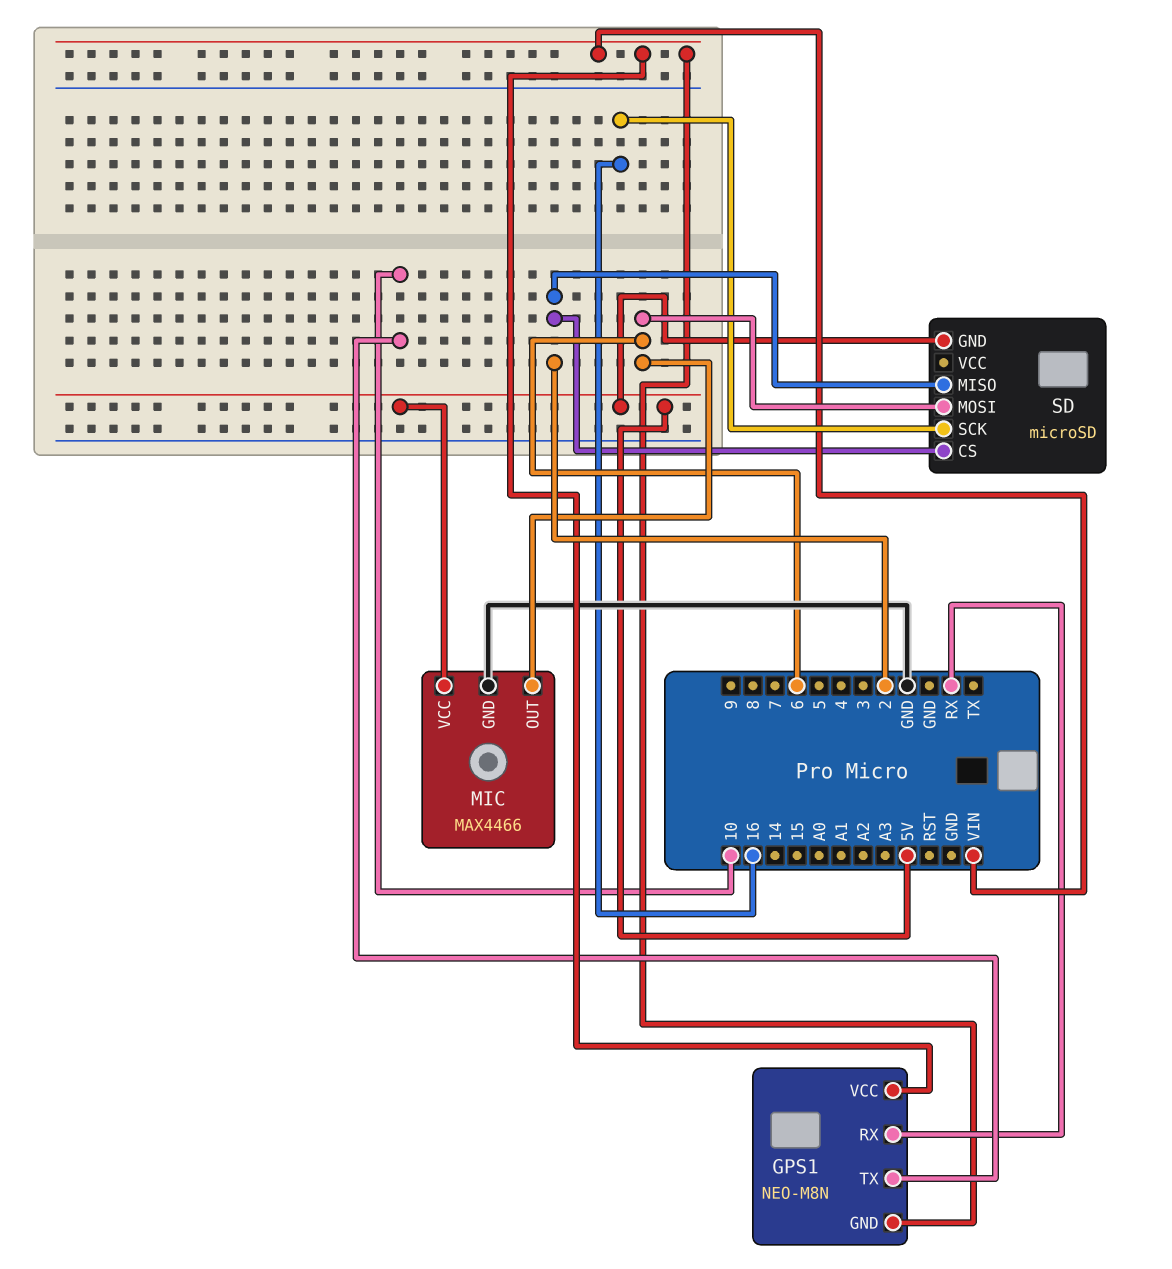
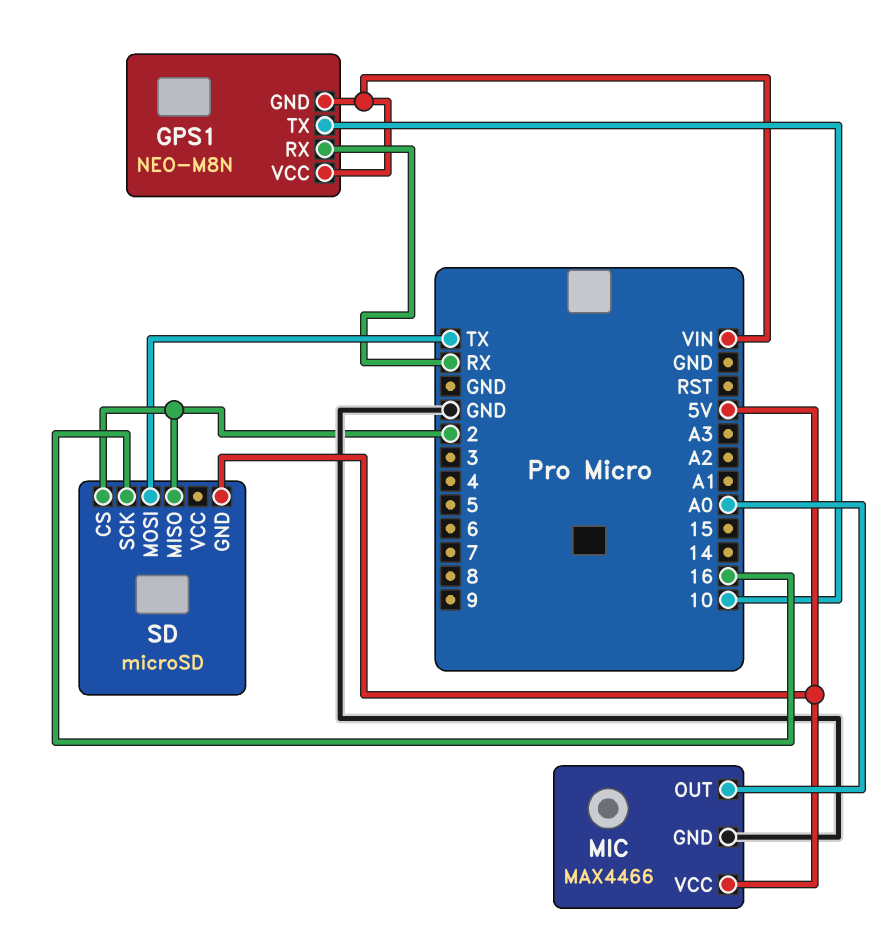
MIC pin OUT: 6 -> A0
SD pin MOSI: 6 -> TX

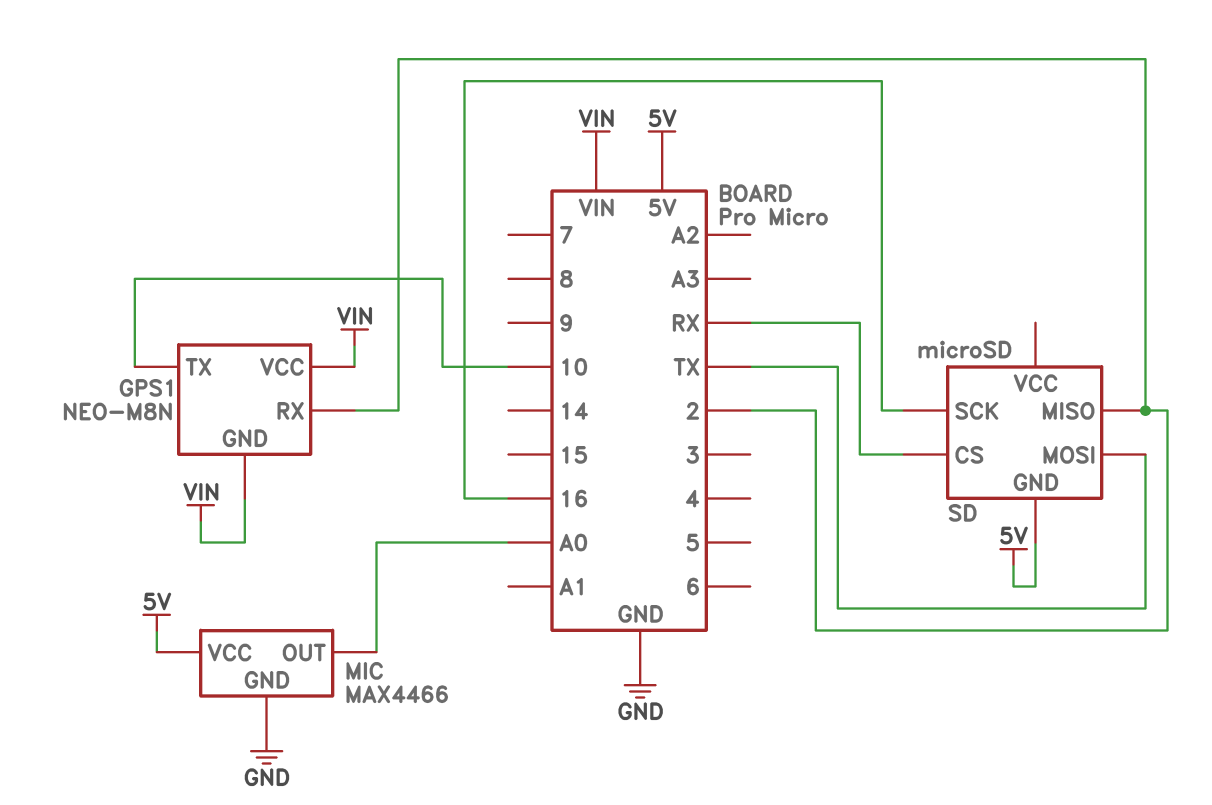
GPS1 pin RX: RX -> 2
SD pin CS: 2 -> RX

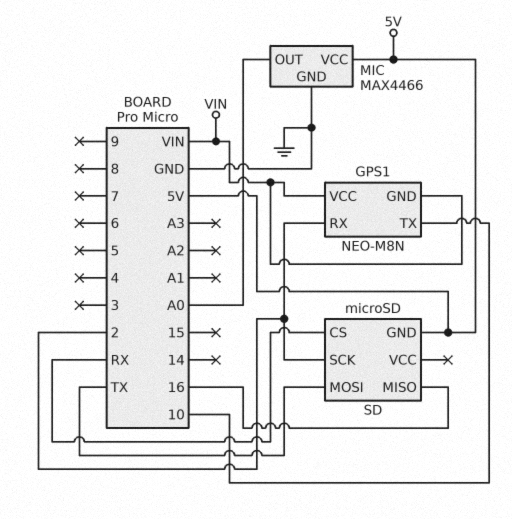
SD pin MISO: 2 -> 16
SD pin SCK: 16 -> 2

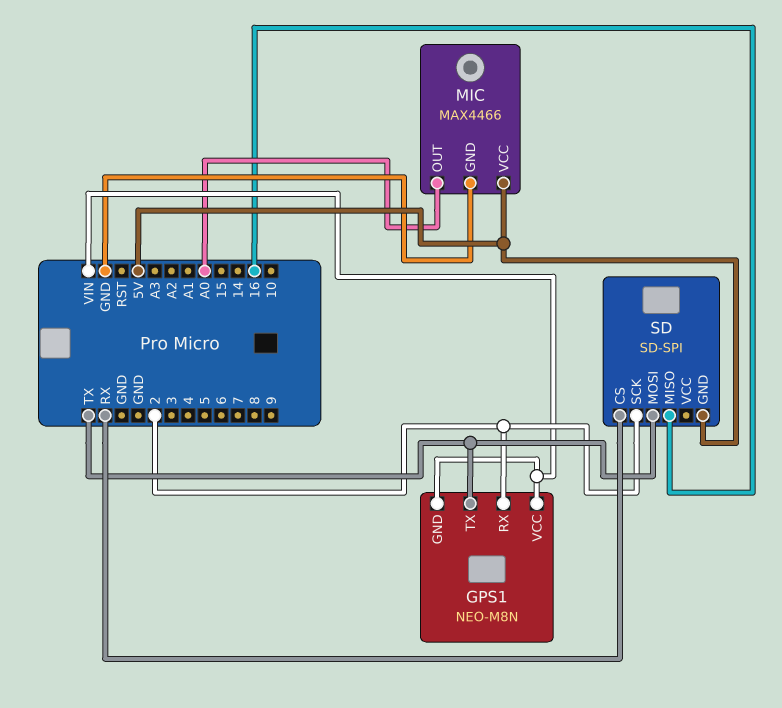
GPS1 pin TX: 10 -> TX
SD: microSD -> SD-SPI

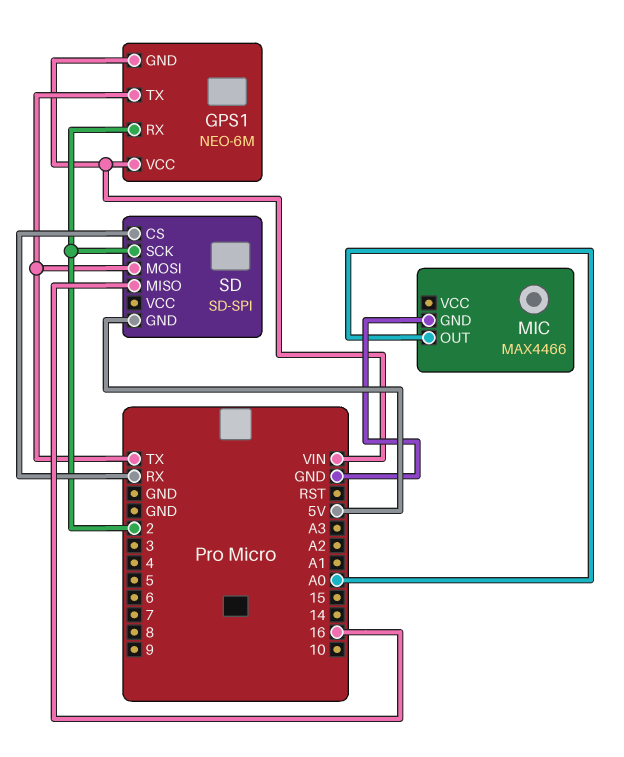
GPS1: NEO-M8N -> NEO-6M
MIC pin VCC: 5V -> none

